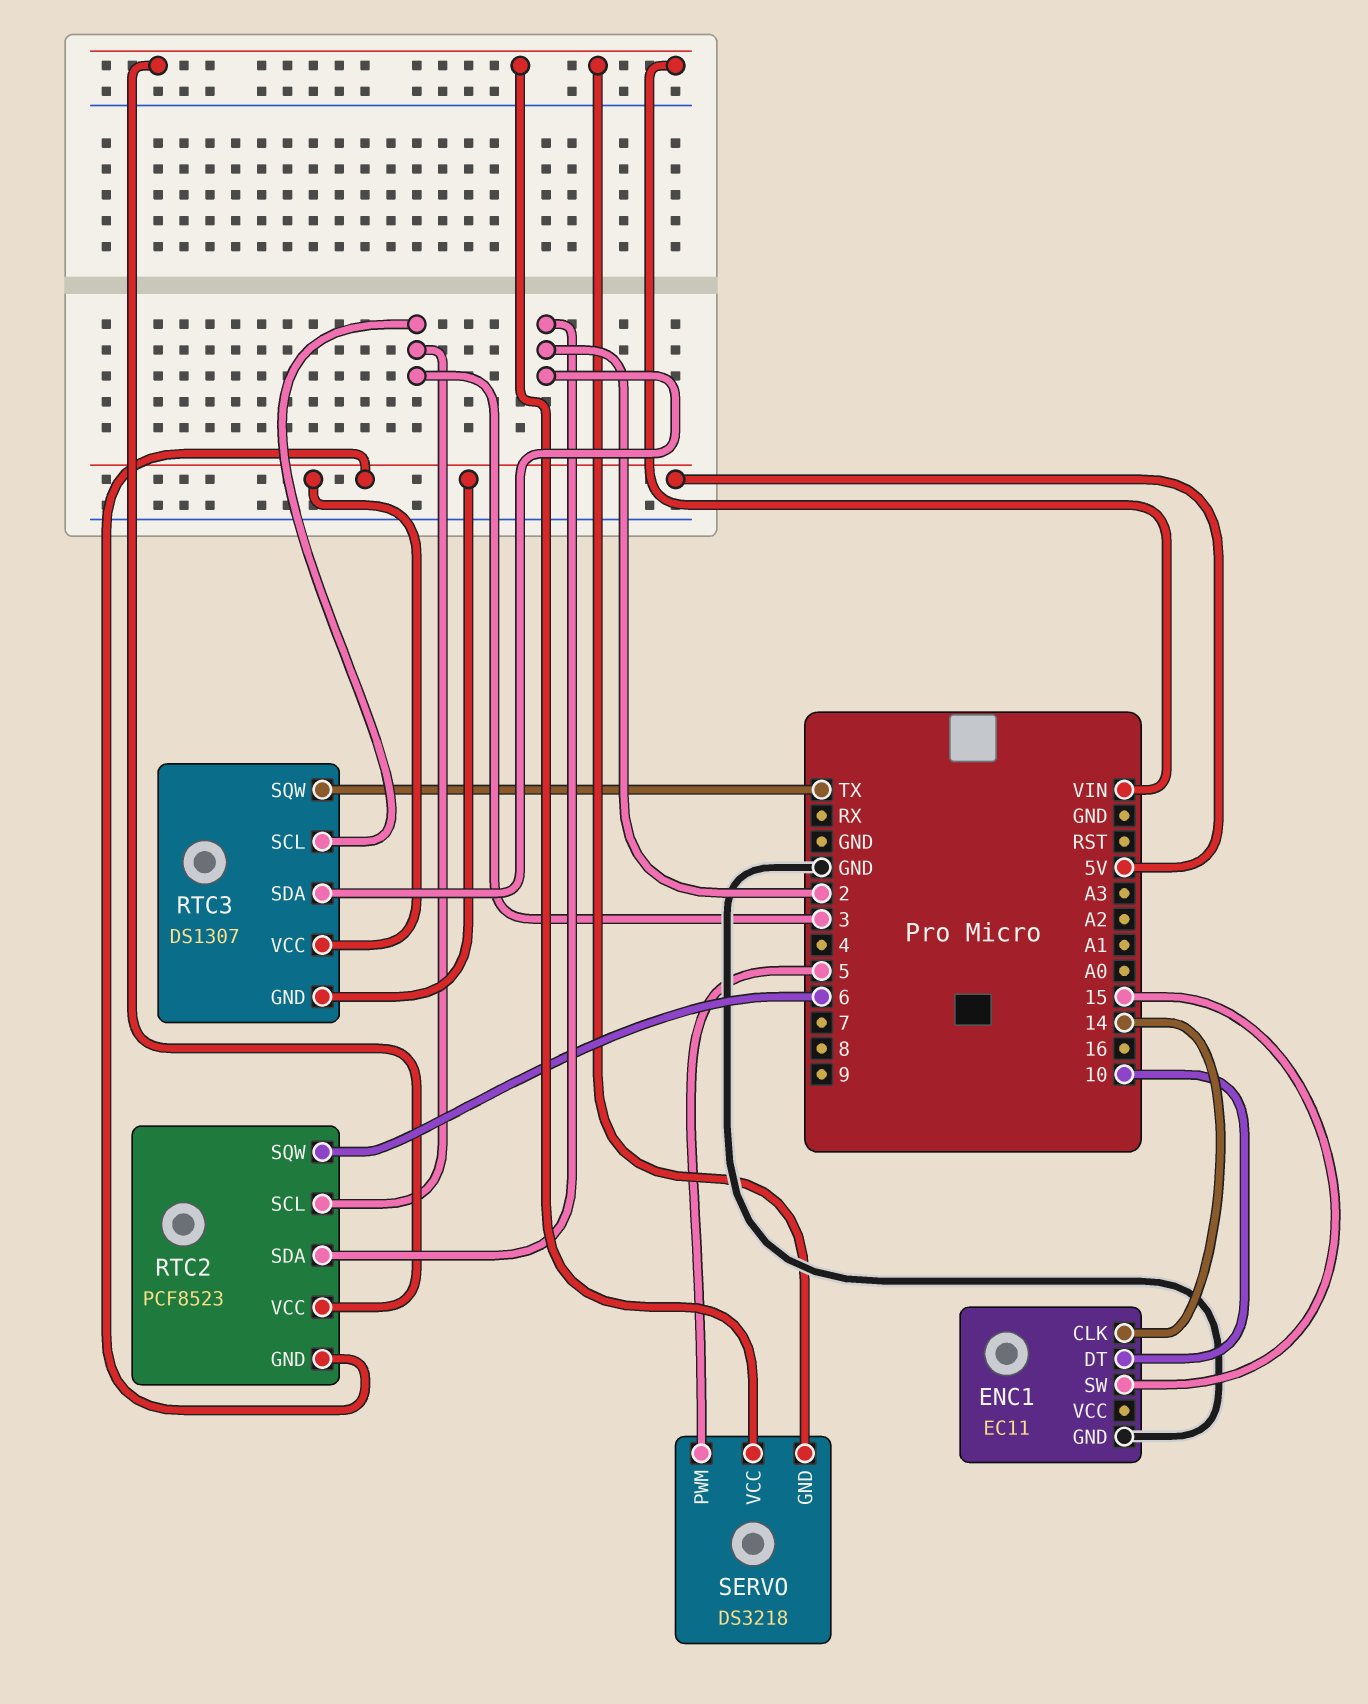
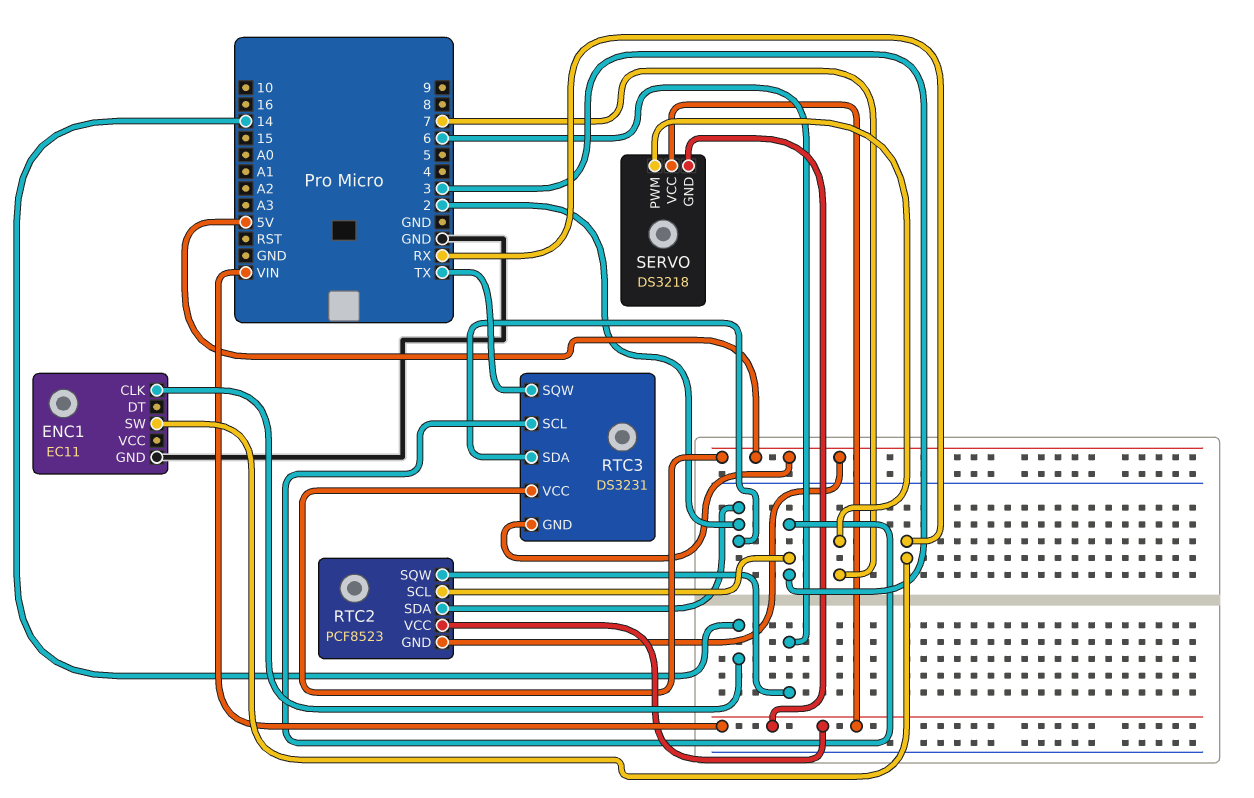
ENC1 pin DT: 10 -> none
ENC1 pin SW: 15 -> RX
RTC3: DS1307 -> DS3231
SERVO pin PWM: 5 -> 7

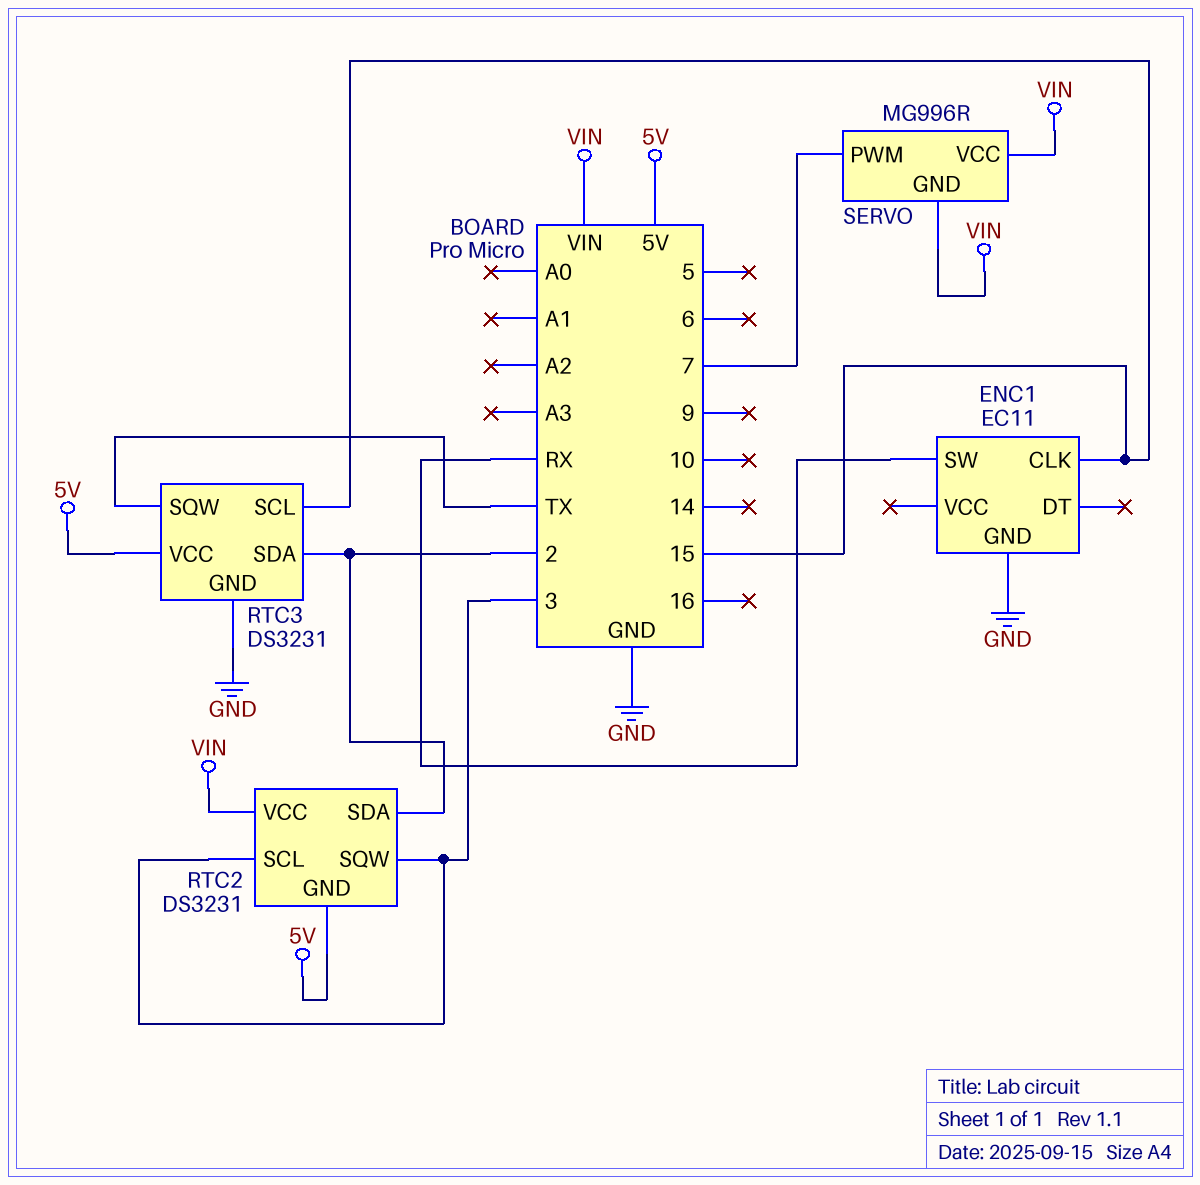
ENC1 pin CLK: 14 -> 15
RTC2: PCF8523 -> DS3231
RTC2 pin SQW: 6 -> 3
RTC3 pin GND: 5V -> GND
RTC3 pin SCL: 3 -> 15
SERVO: DS3218 -> MG996R

